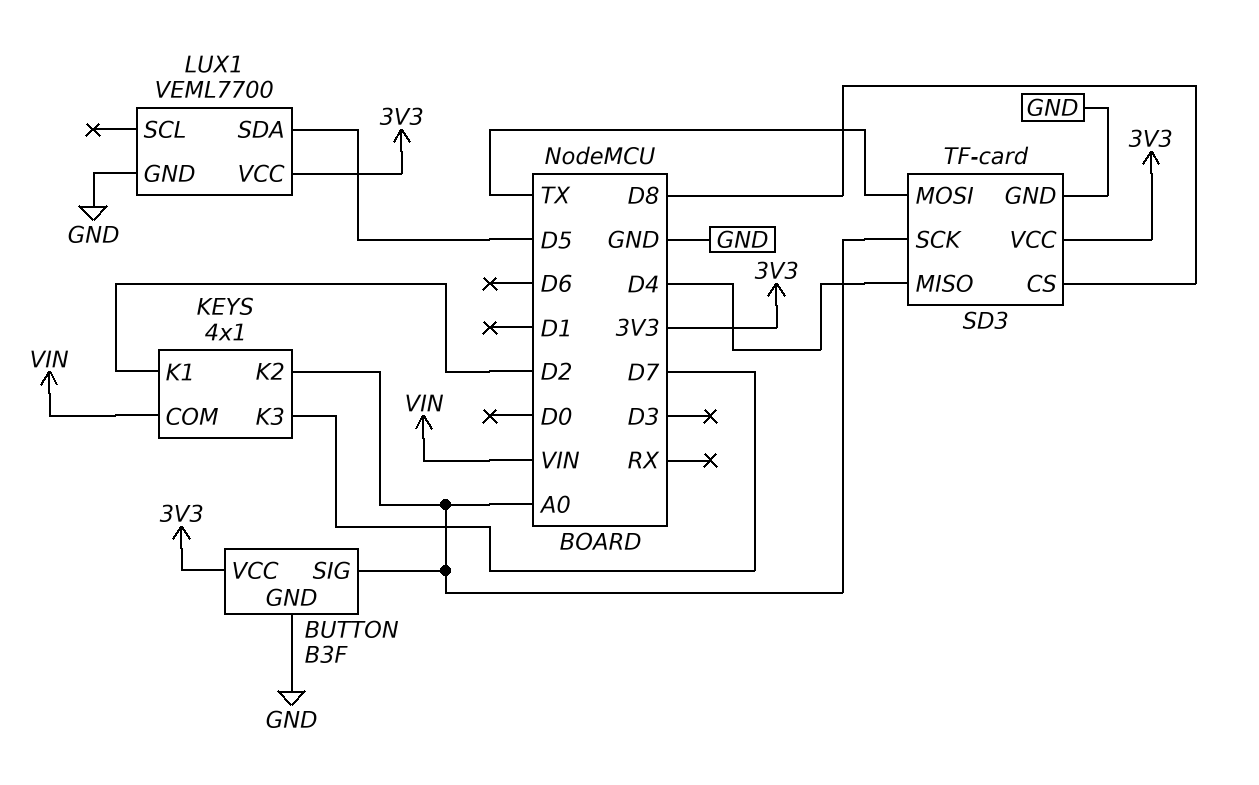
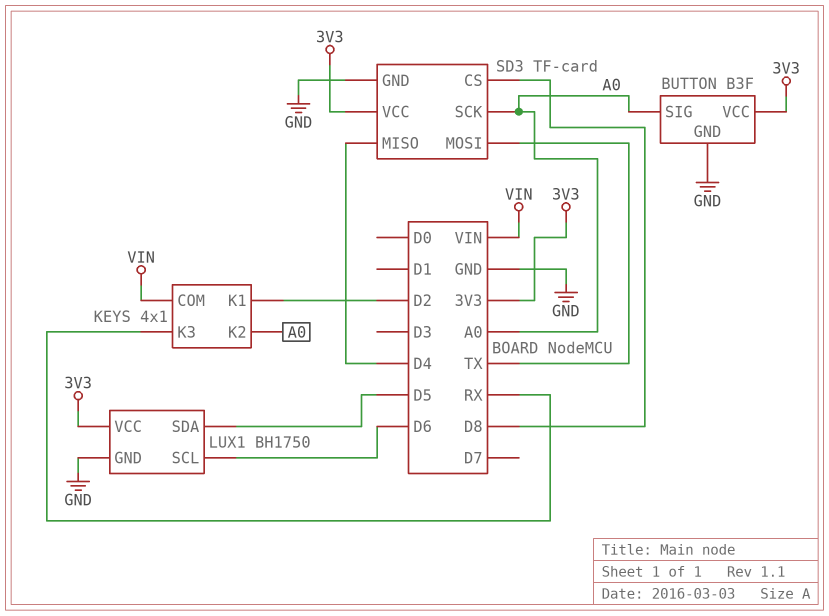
KEYS pin K3: D7 -> RX
LUX1: VEML7700 -> BH1750
LUX1 pin SCL: none -> D6

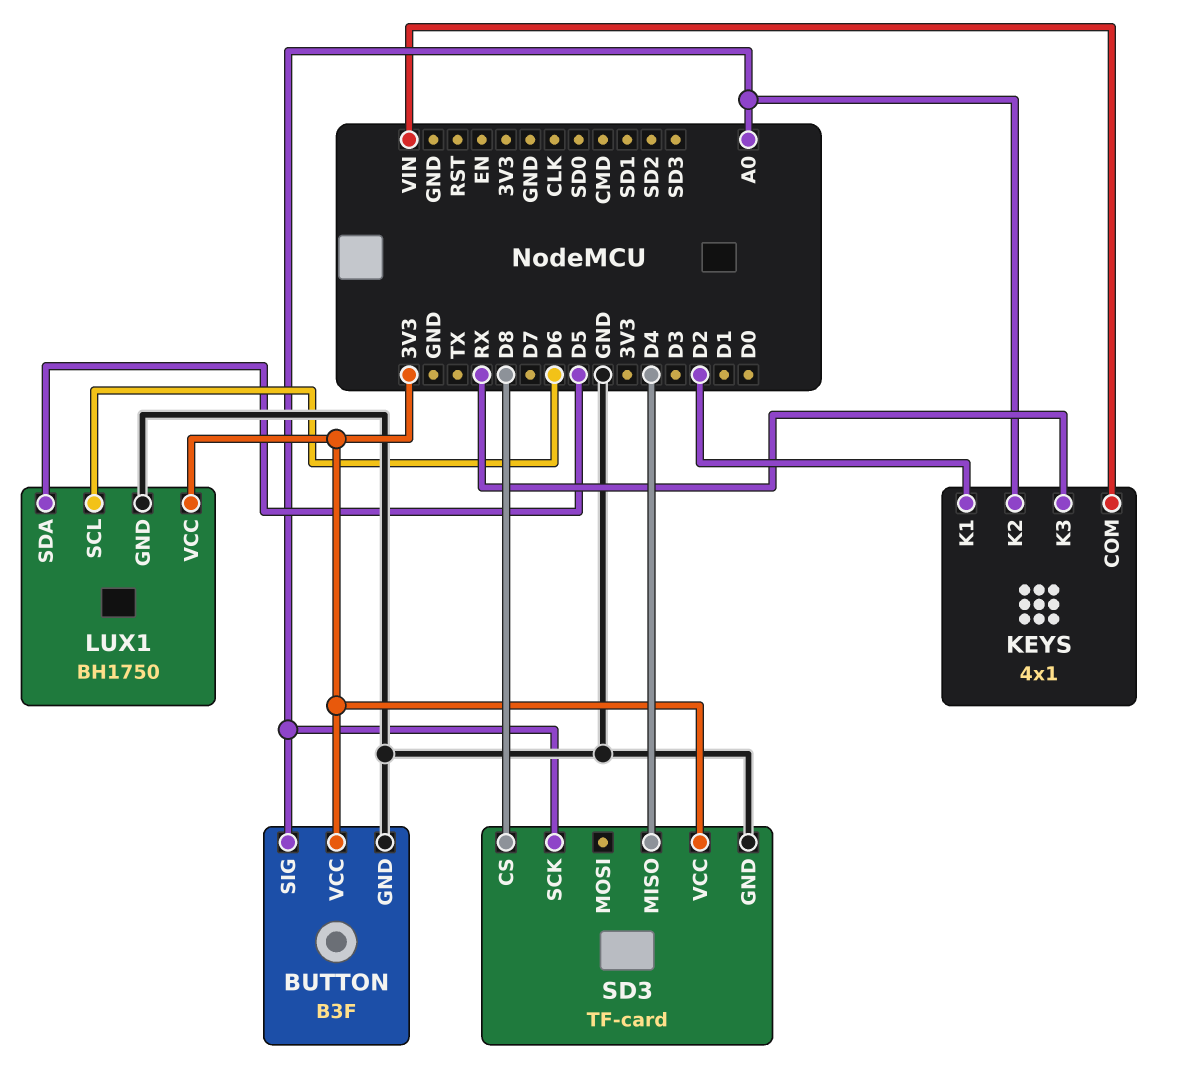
SD3 pin MOSI: TX -> none

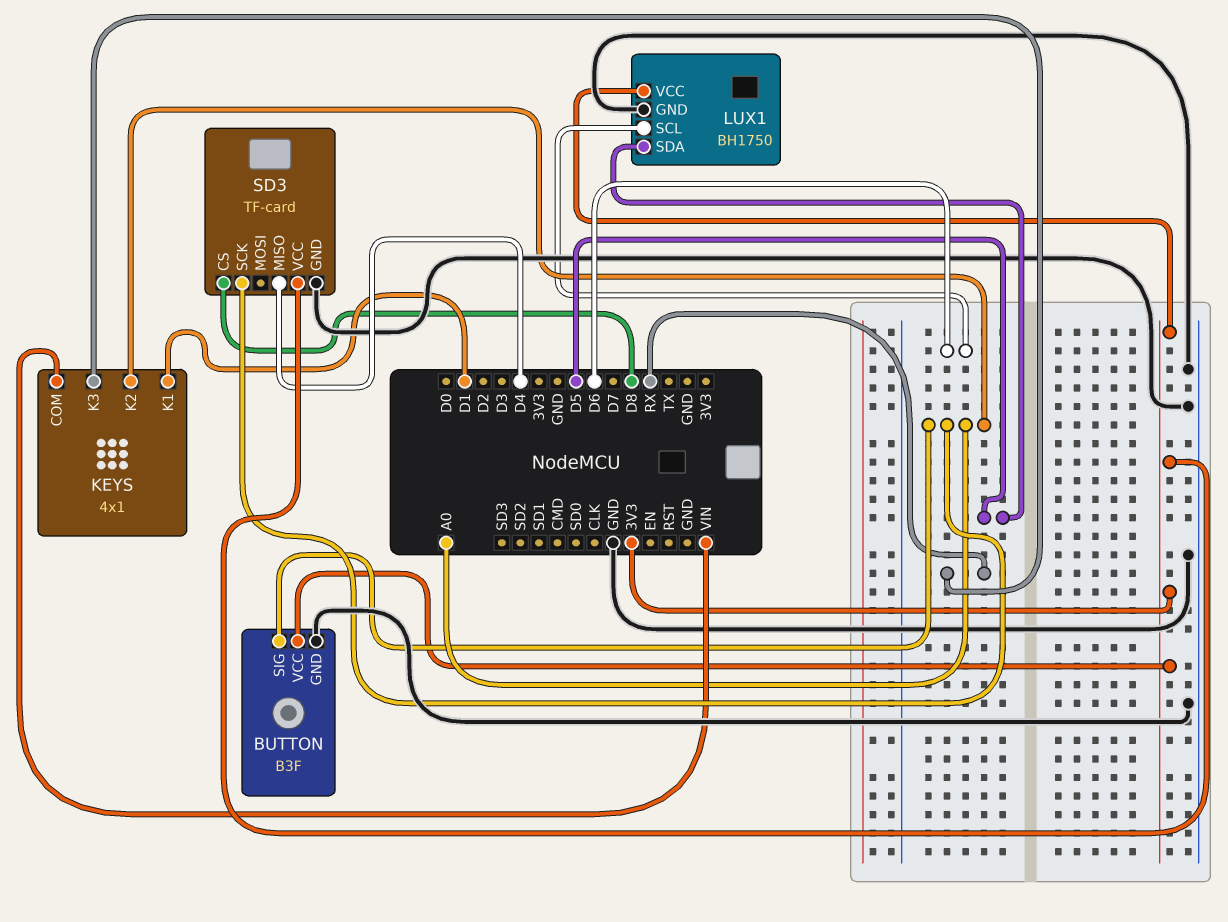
KEYS pin K1: D2 -> D1

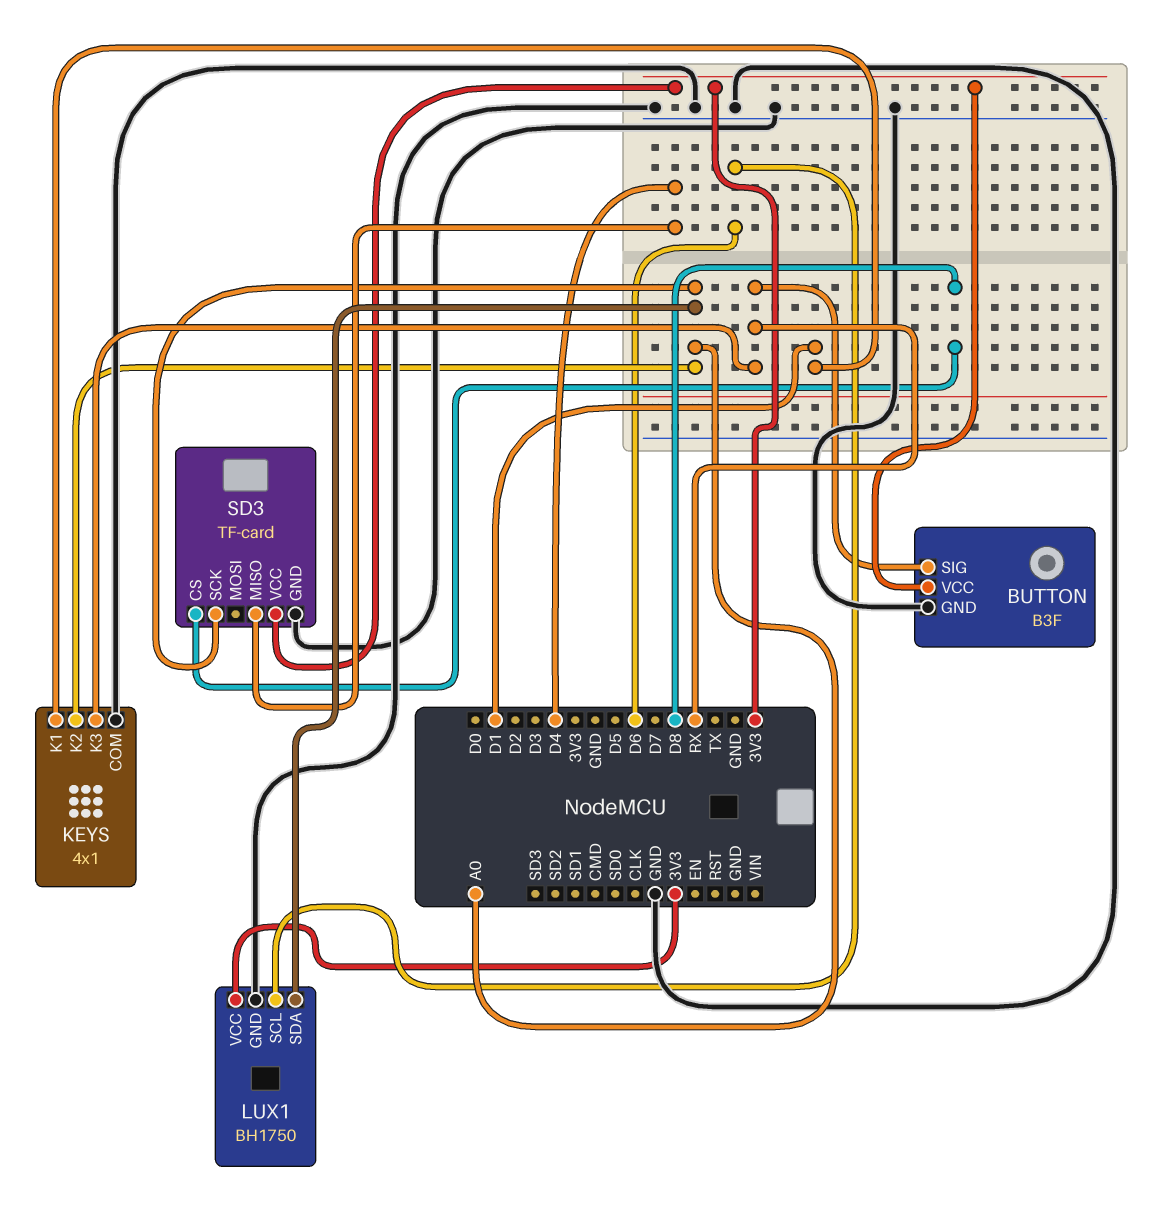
BUTTON pin SIG: A0 -> RX
KEYS pin COM: VIN -> GND
LUX1 pin SDA: D5 -> A0

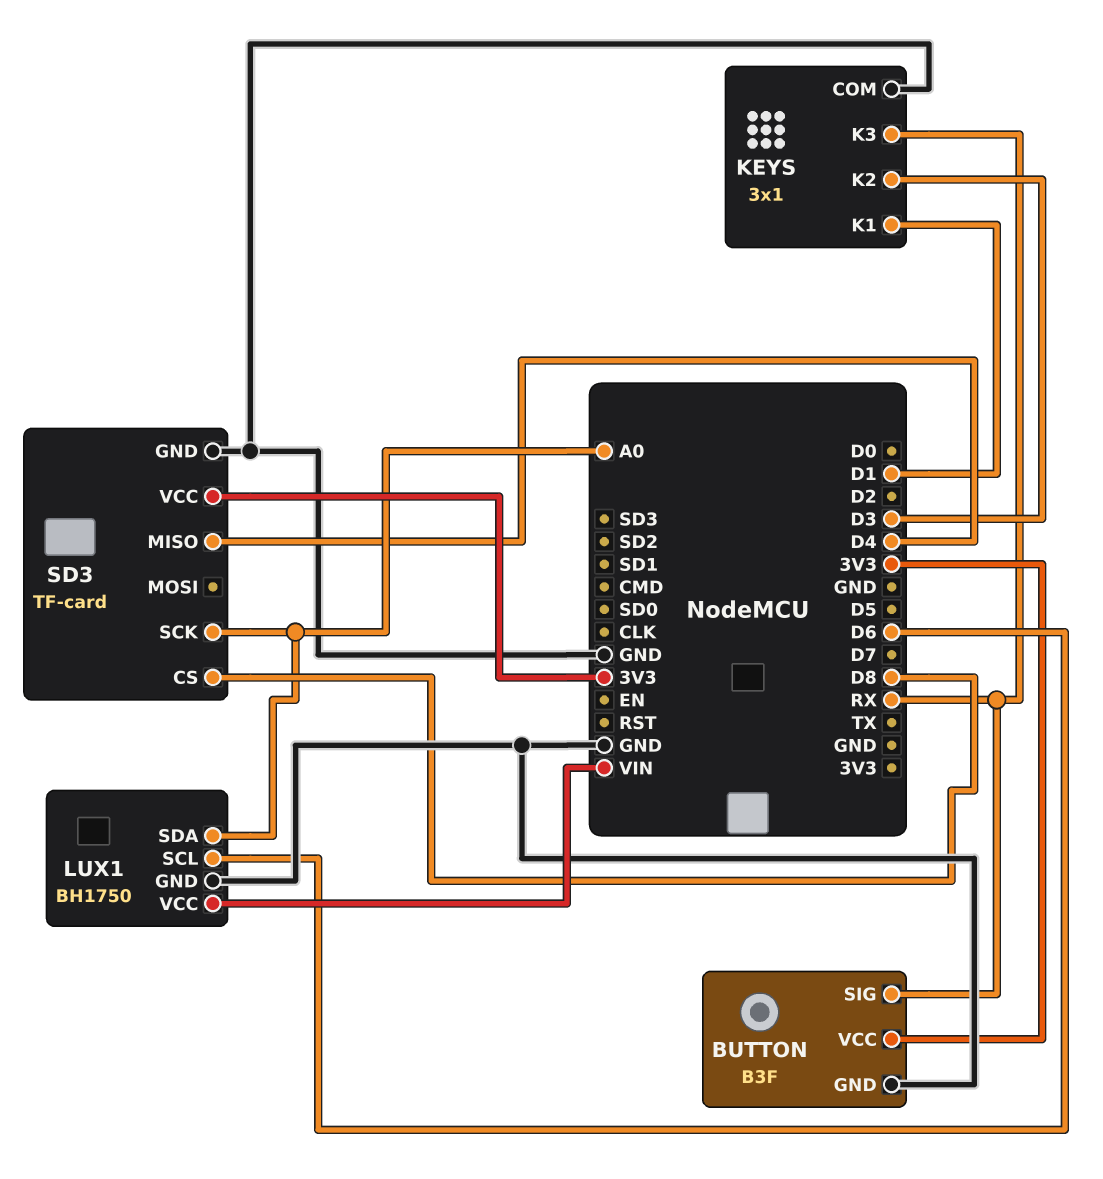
KEYS: 4x1 -> 3x1
KEYS pin K2: A0 -> D3
LUX1 pin VCC: 3V3 -> VIN

